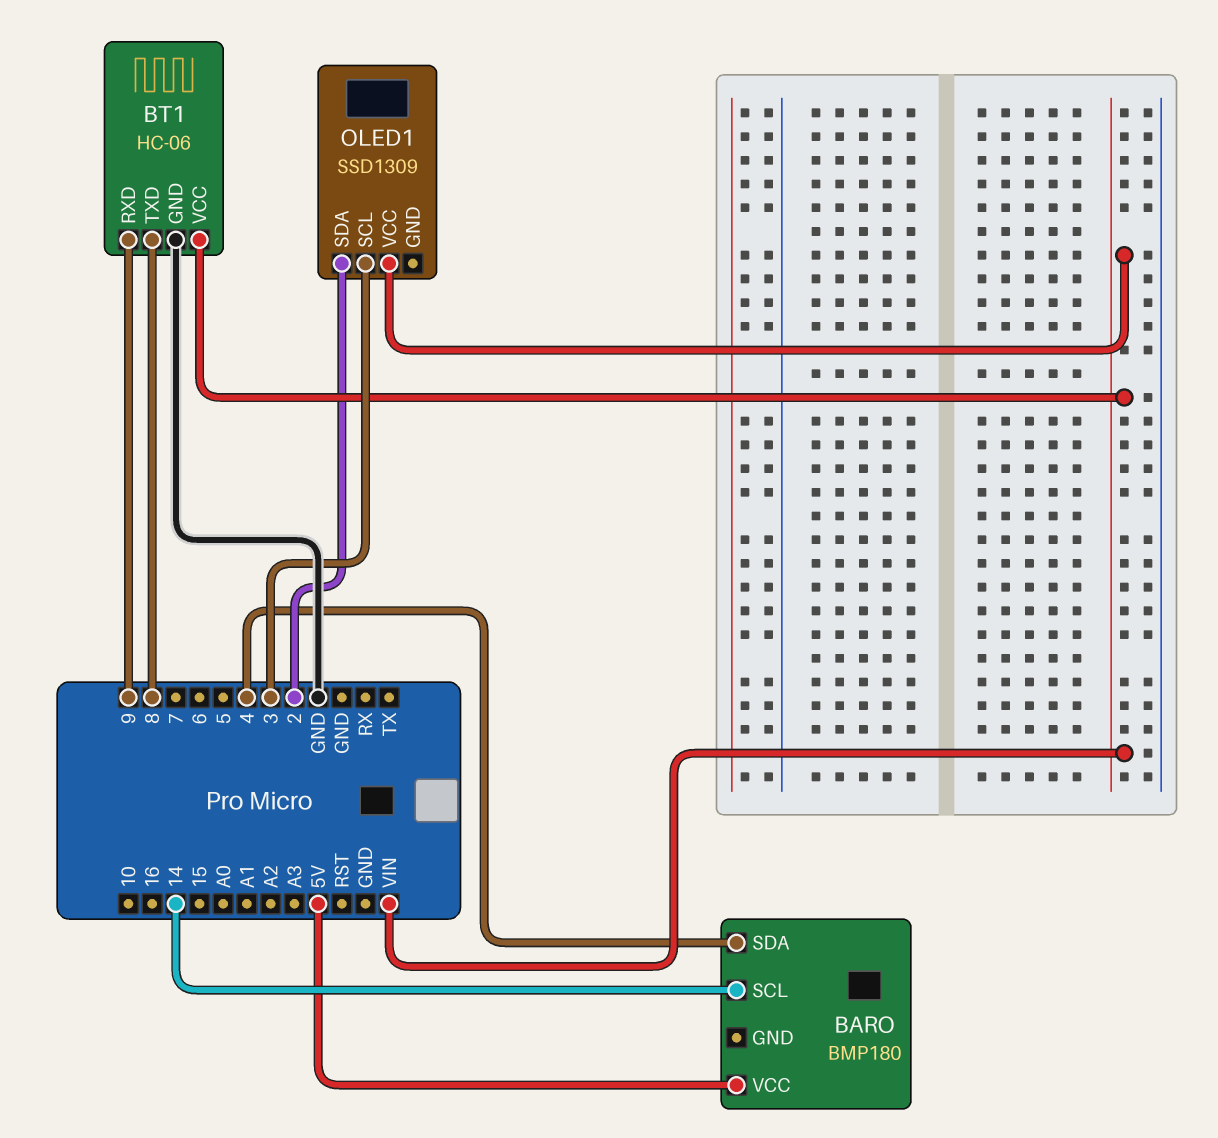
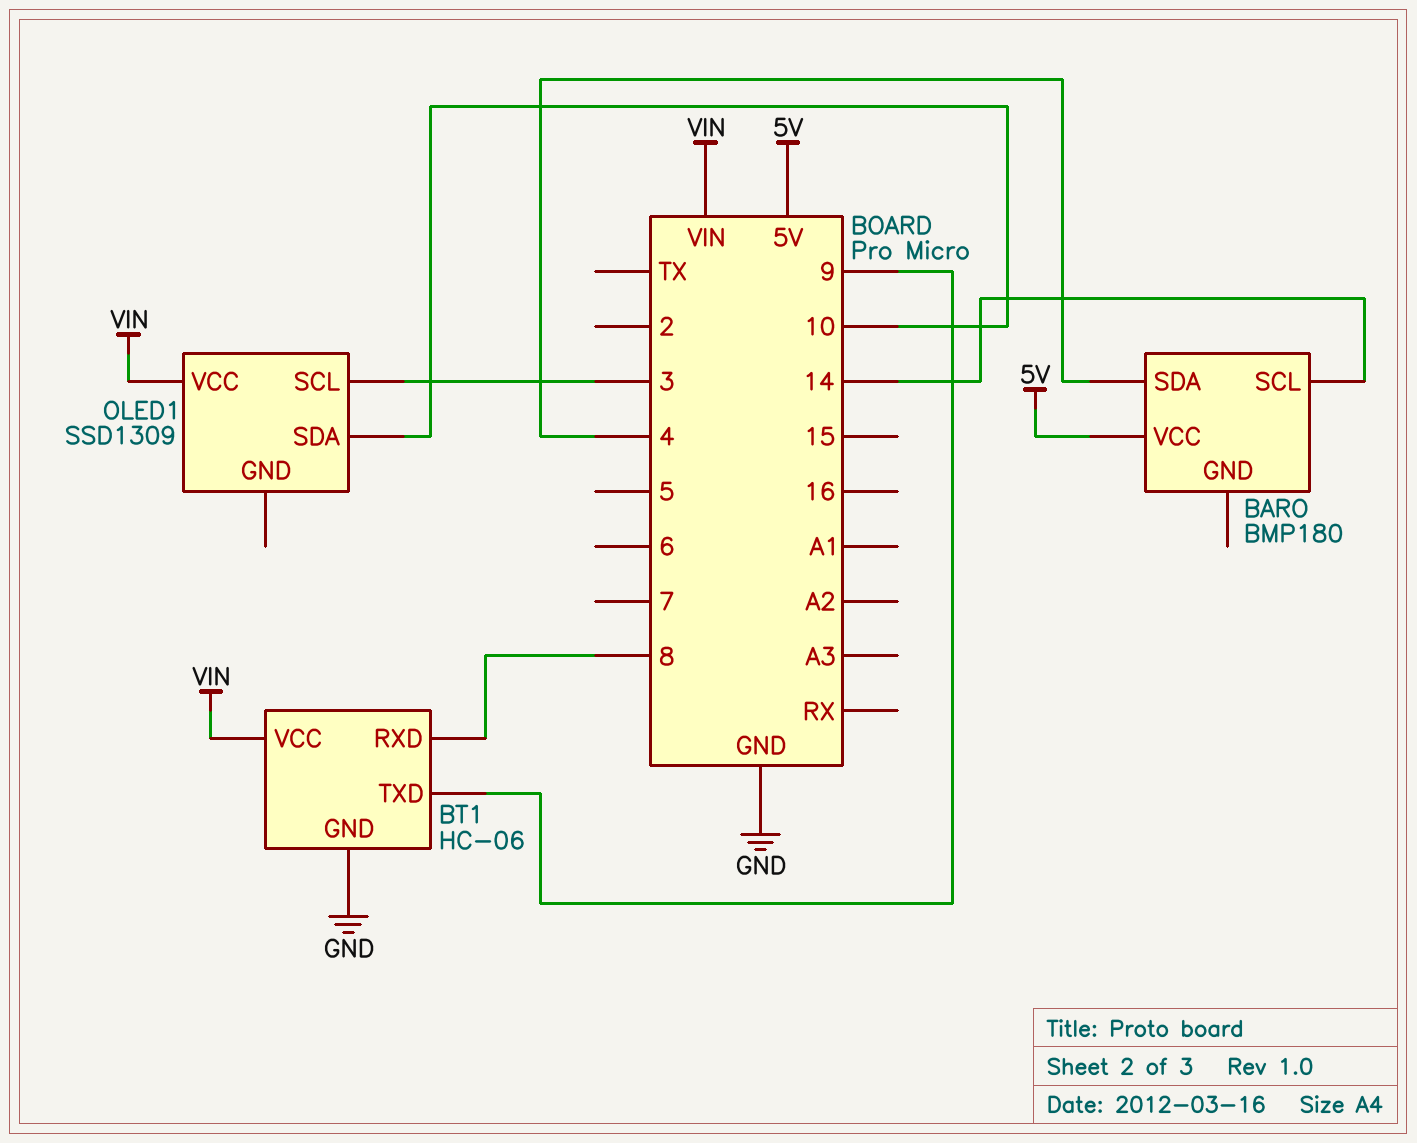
BT1 pin RXD: 9 -> 8
BT1 pin TXD: 8 -> 9
OLED1 pin SDA: 2 -> 10

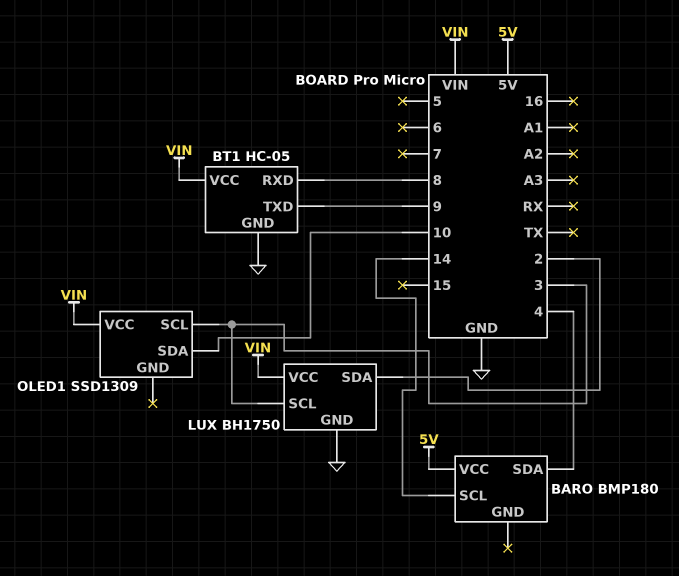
BT1: HC-06 -> HC-05
LUX: none -> BH1750
LUX pin GND: none -> GND
LUX pin SCL: none -> 3
LUX pin SDA: none -> 2
LUX pin VCC: none -> VIN

